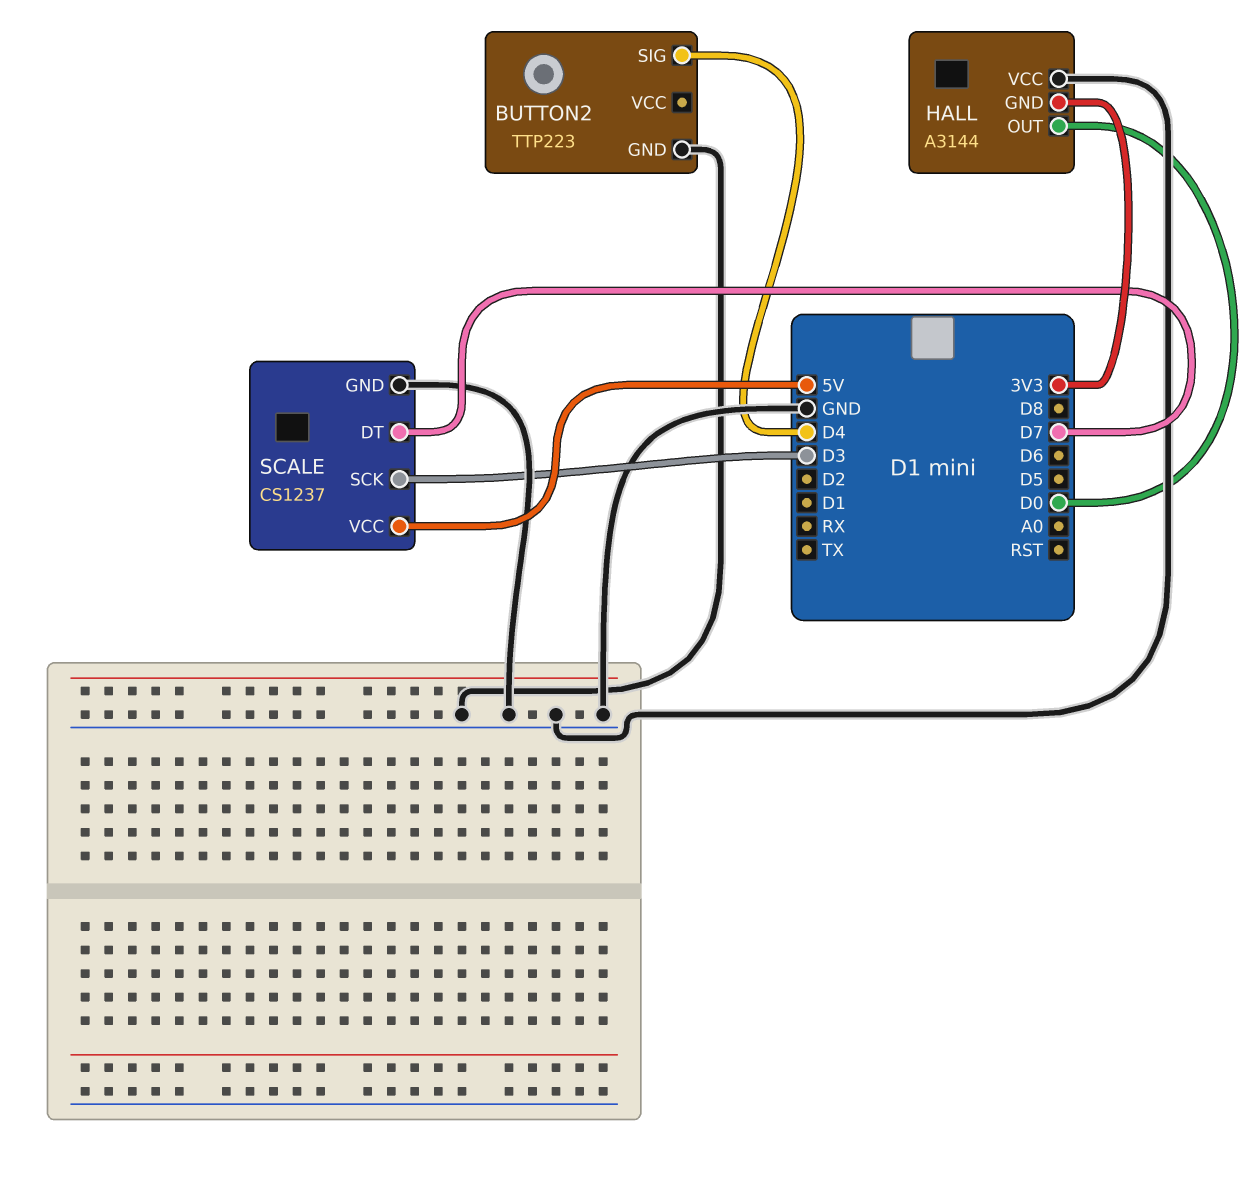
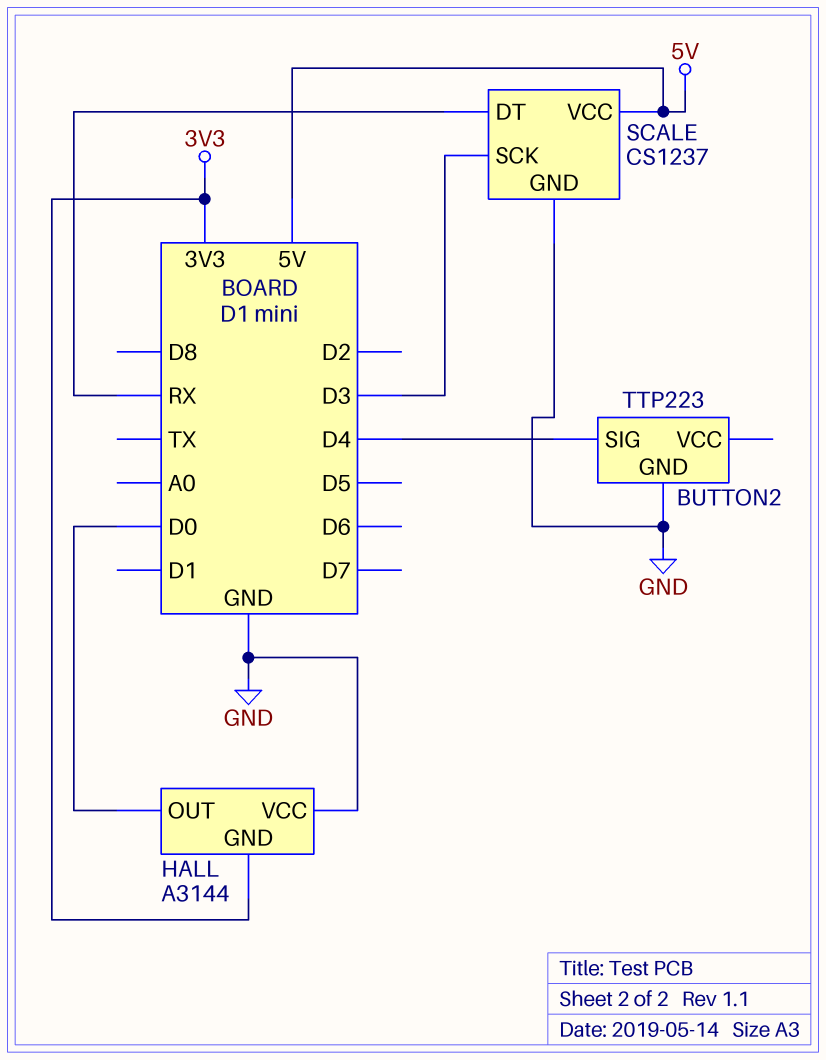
SCALE pin DT: D7 -> RX

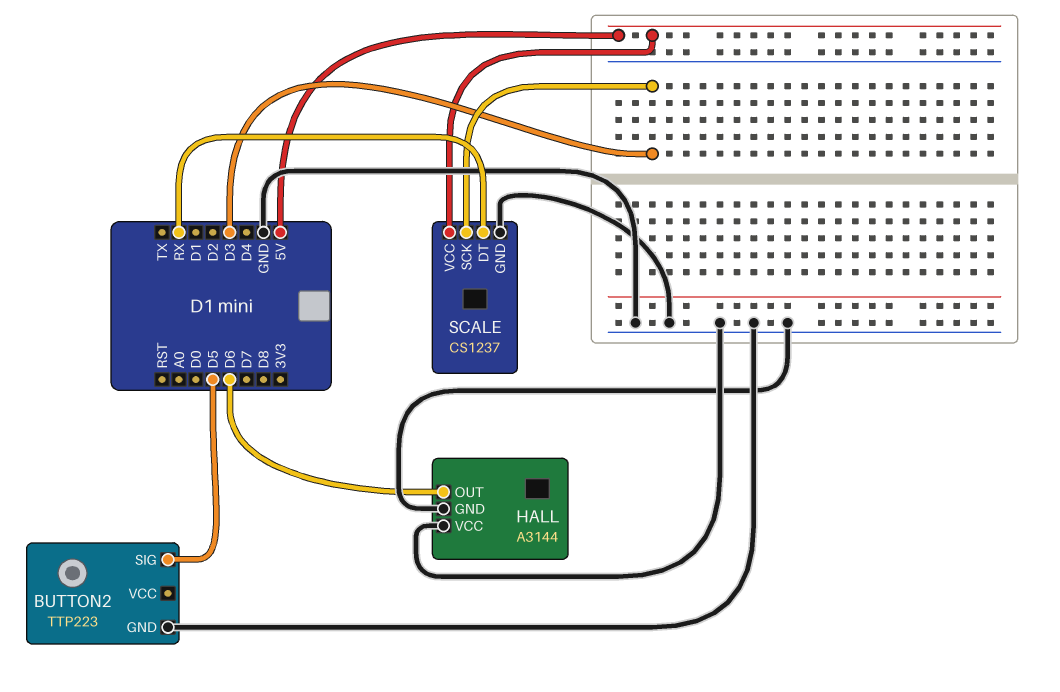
BUTTON2 pin SIG: D4 -> D5
HALL pin GND: 3V3 -> GND
HALL pin OUT: D0 -> D6

